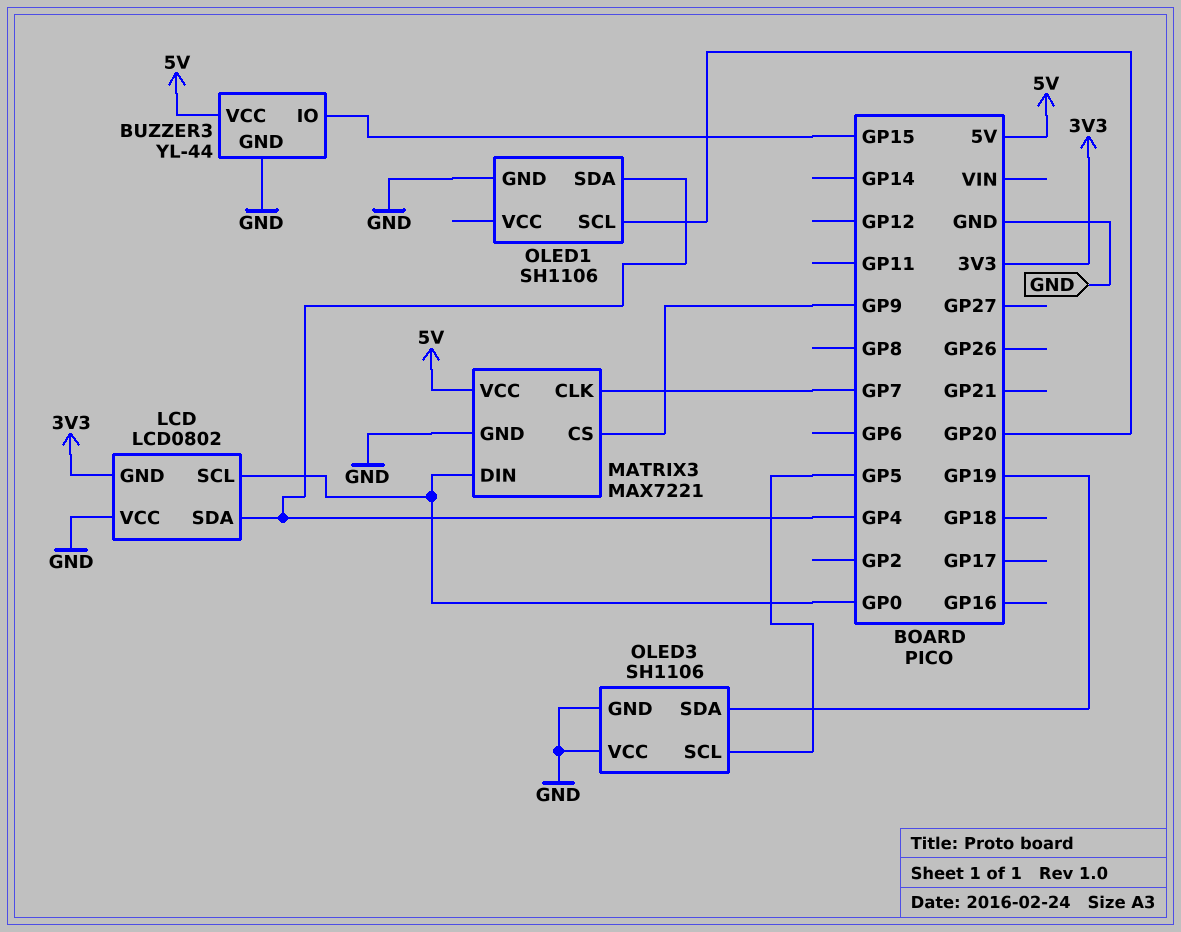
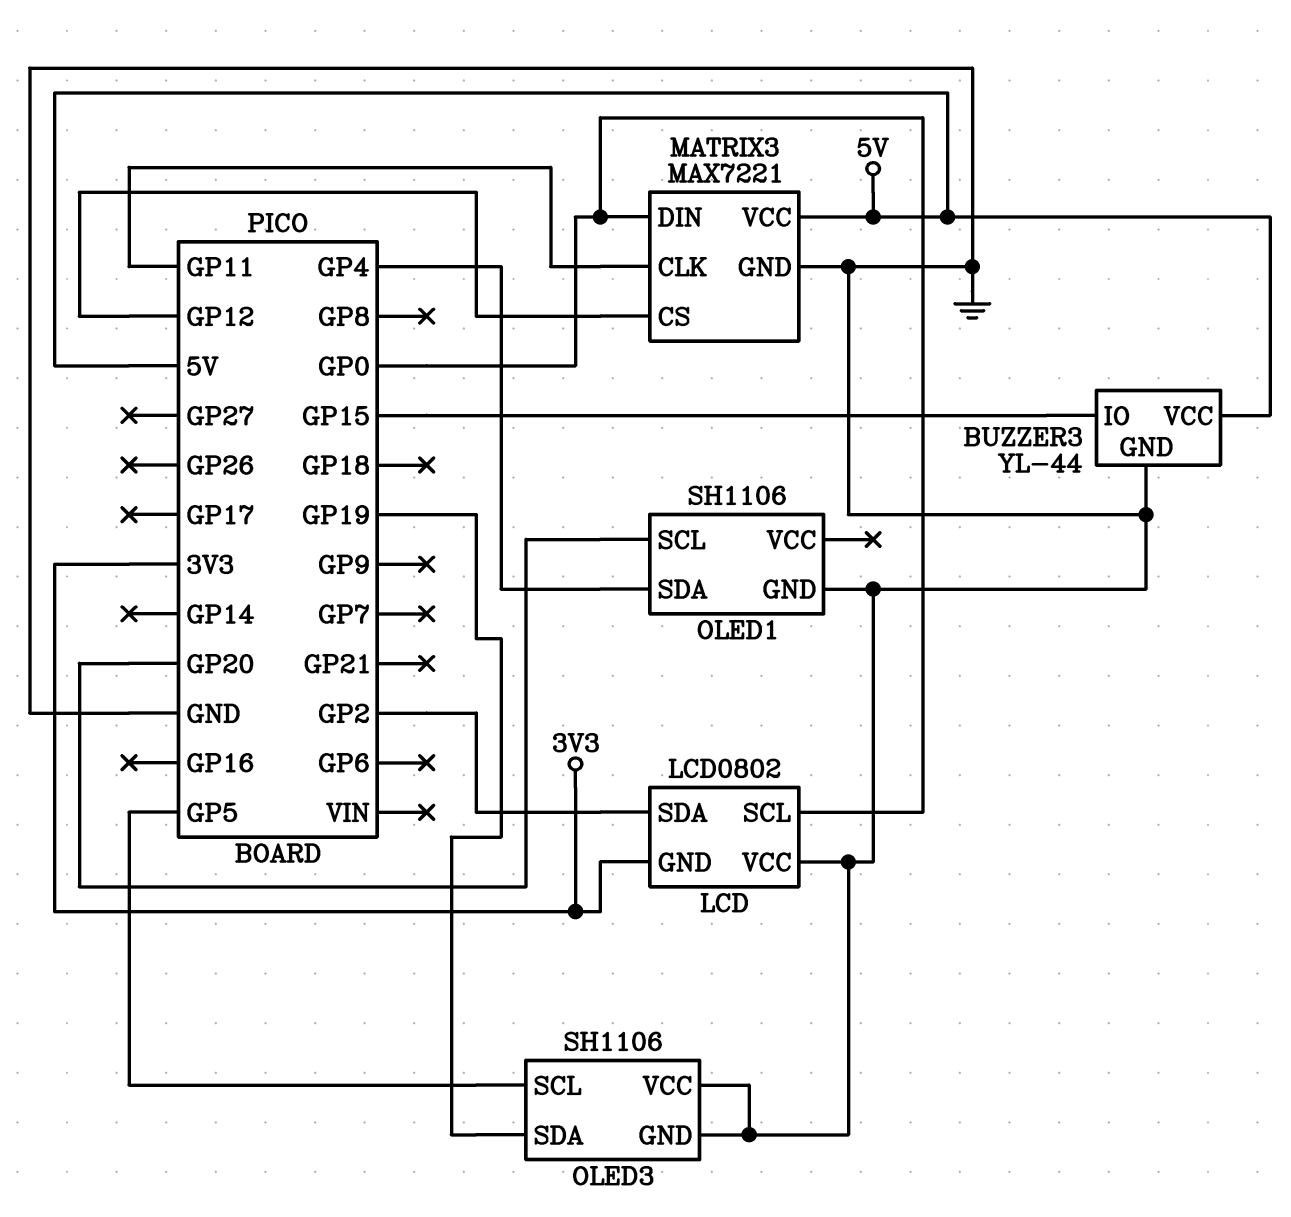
LCD pin SDA: GP4 -> GP2
MATRIX3 pin CLK: GP7 -> GP11
MATRIX3 pin CS: GP9 -> GP12

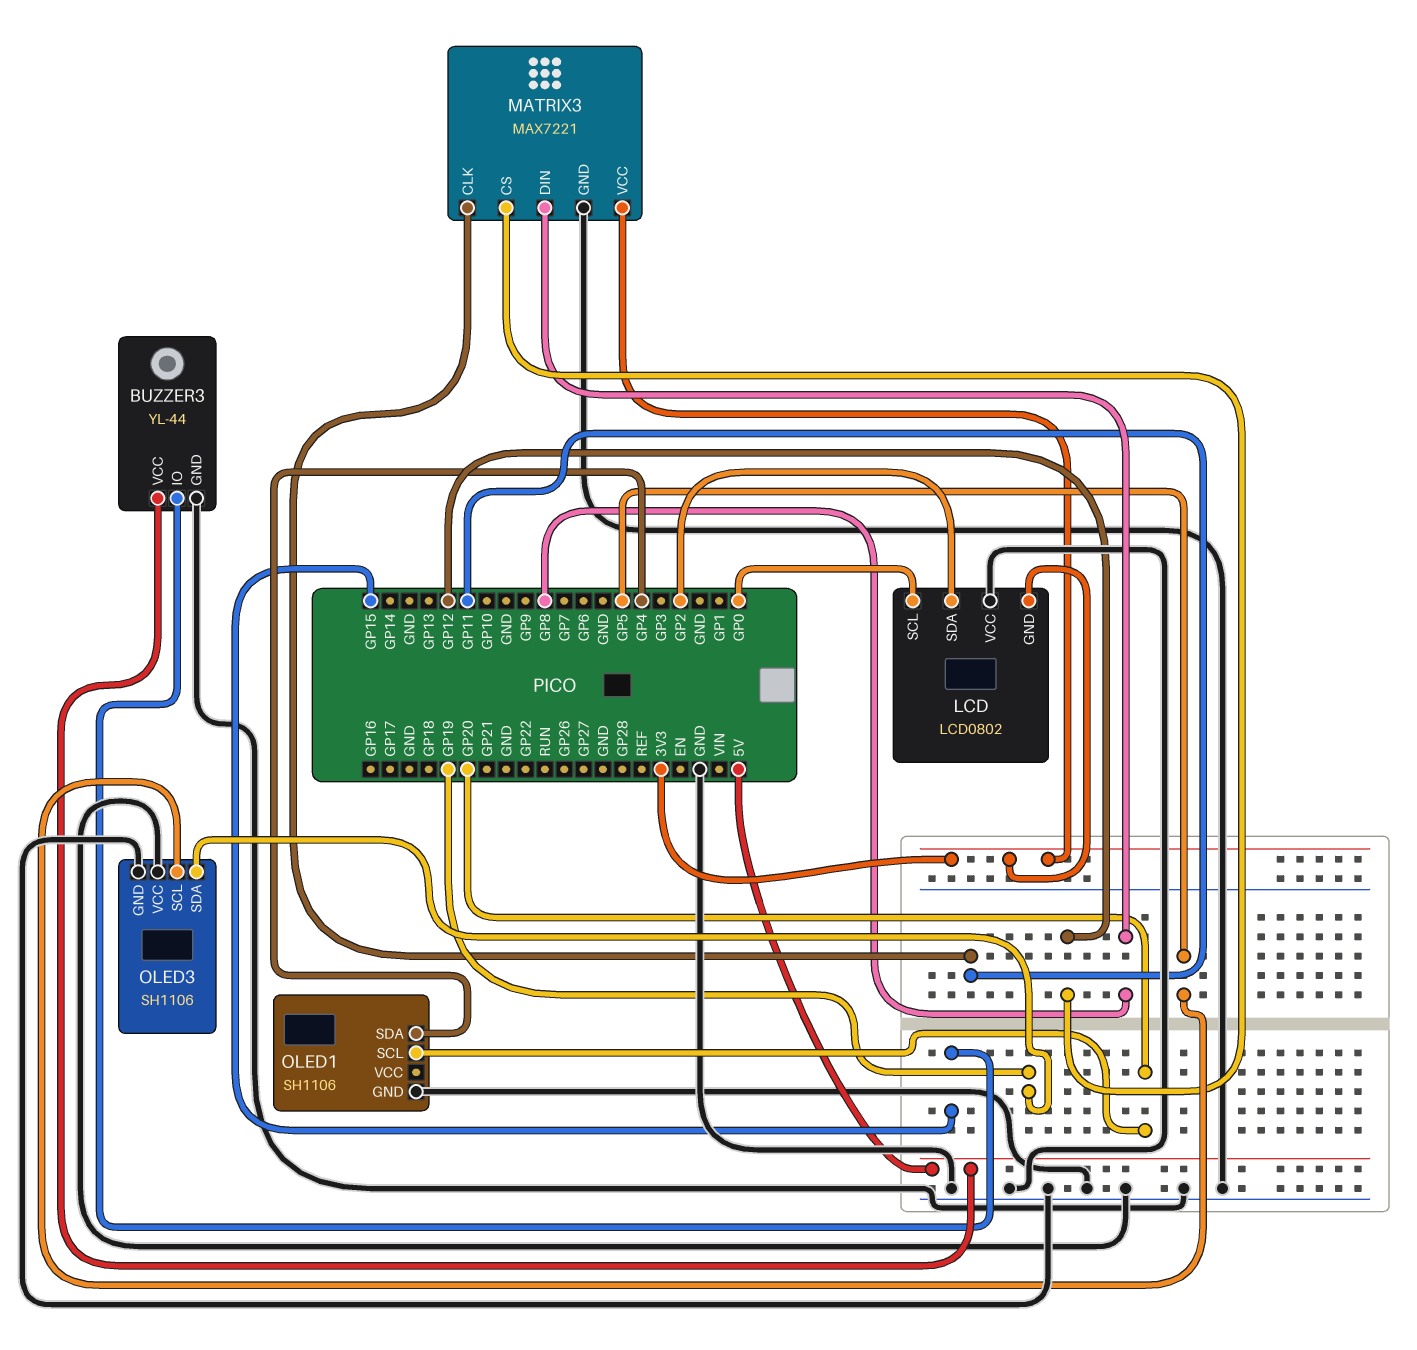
MATRIX3 pin DIN: GP0 -> GP8
MATRIX3 pin VCC: 5V -> 3V3

